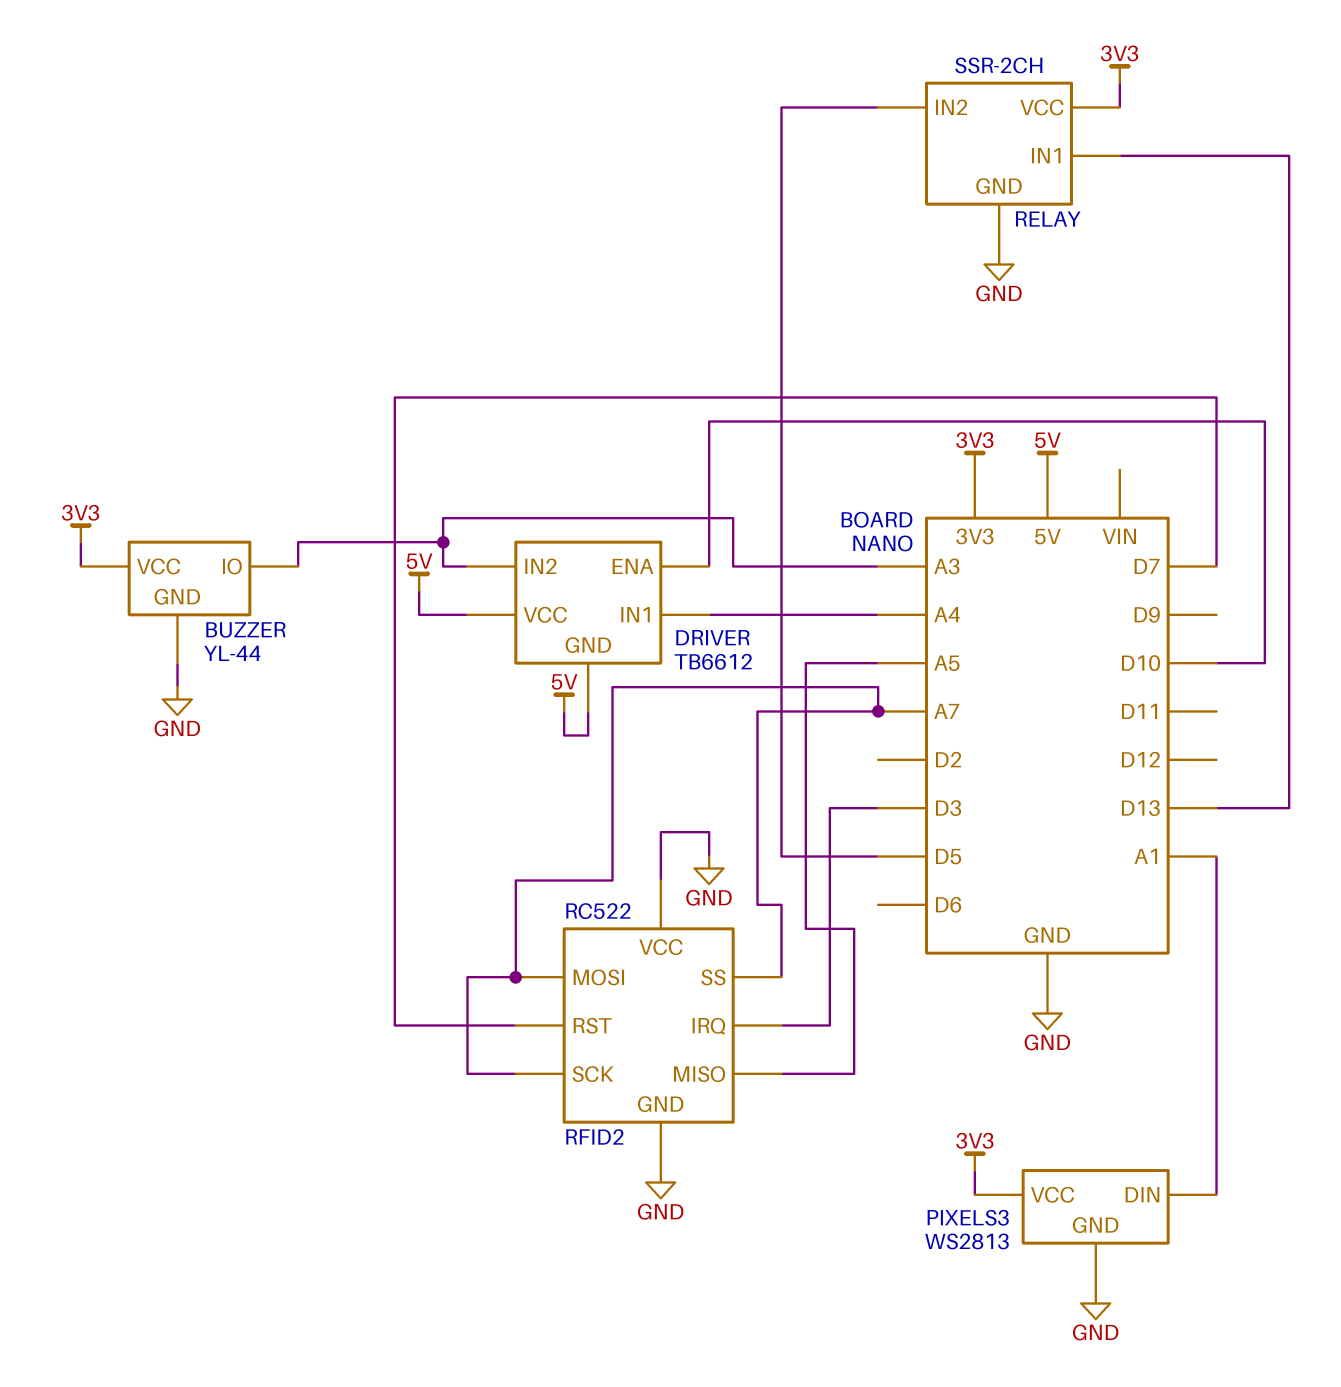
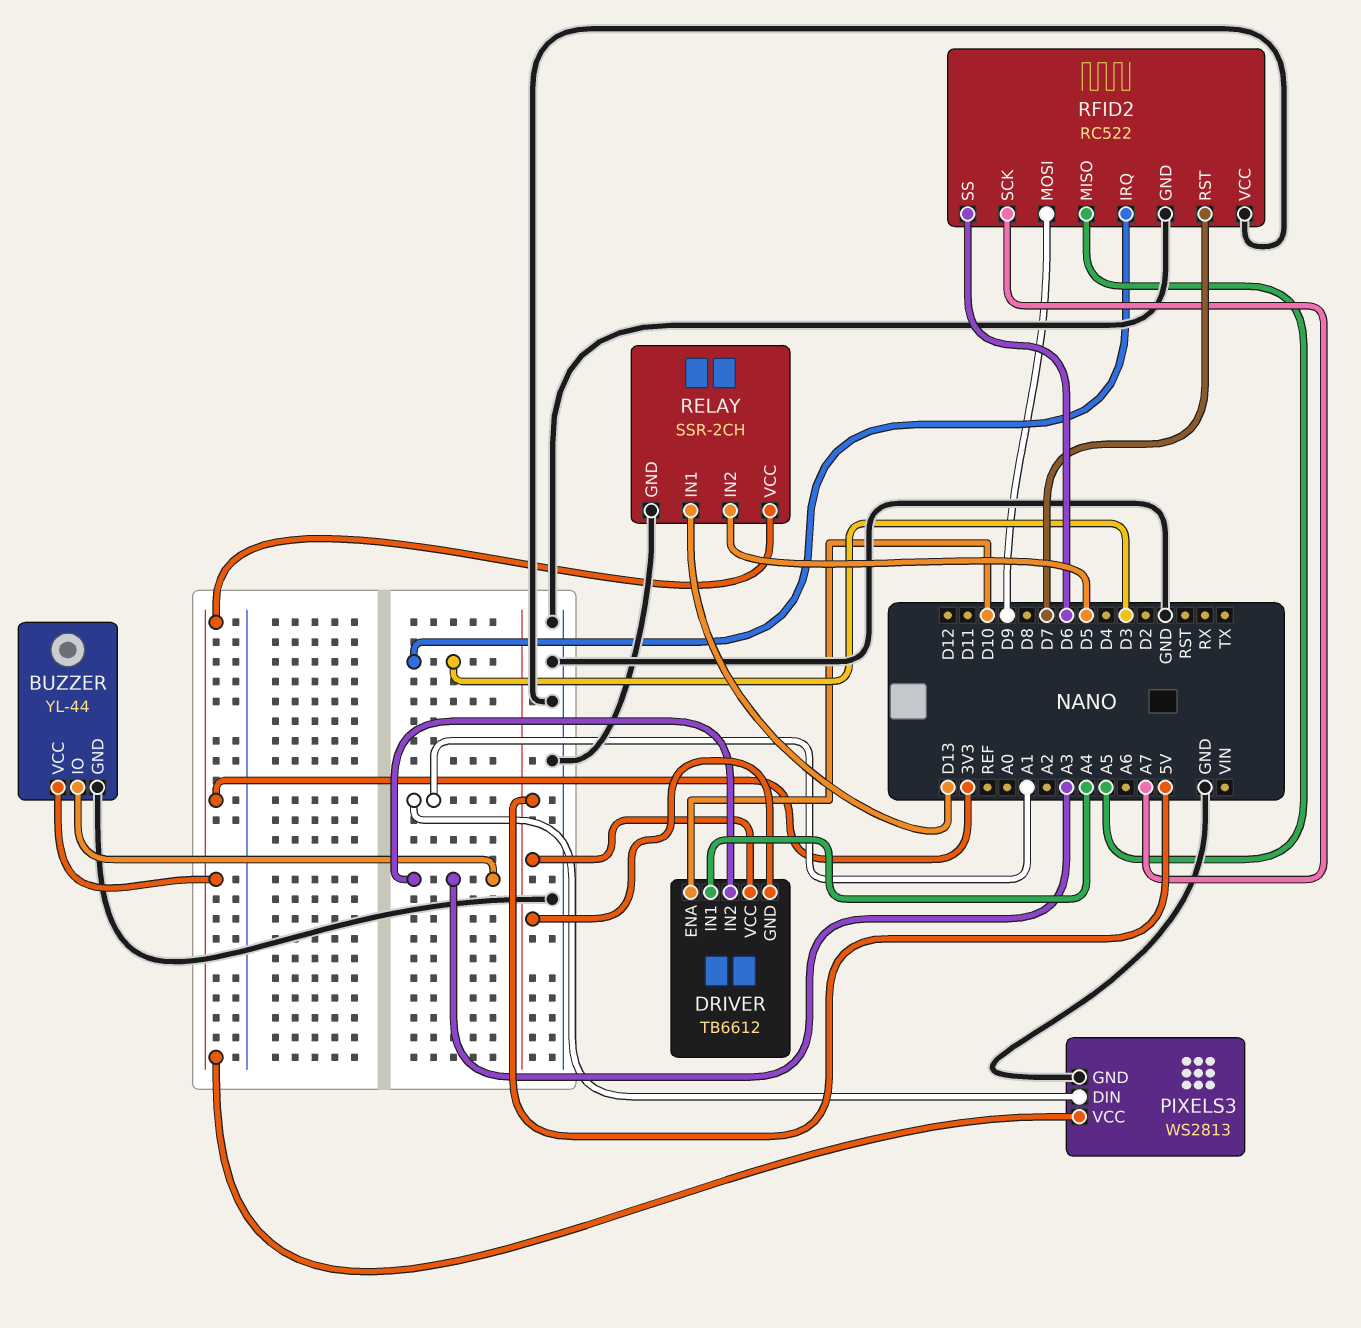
RFID2 pin MOSI: A7 -> D9
RFID2 pin SS: A7 -> D6

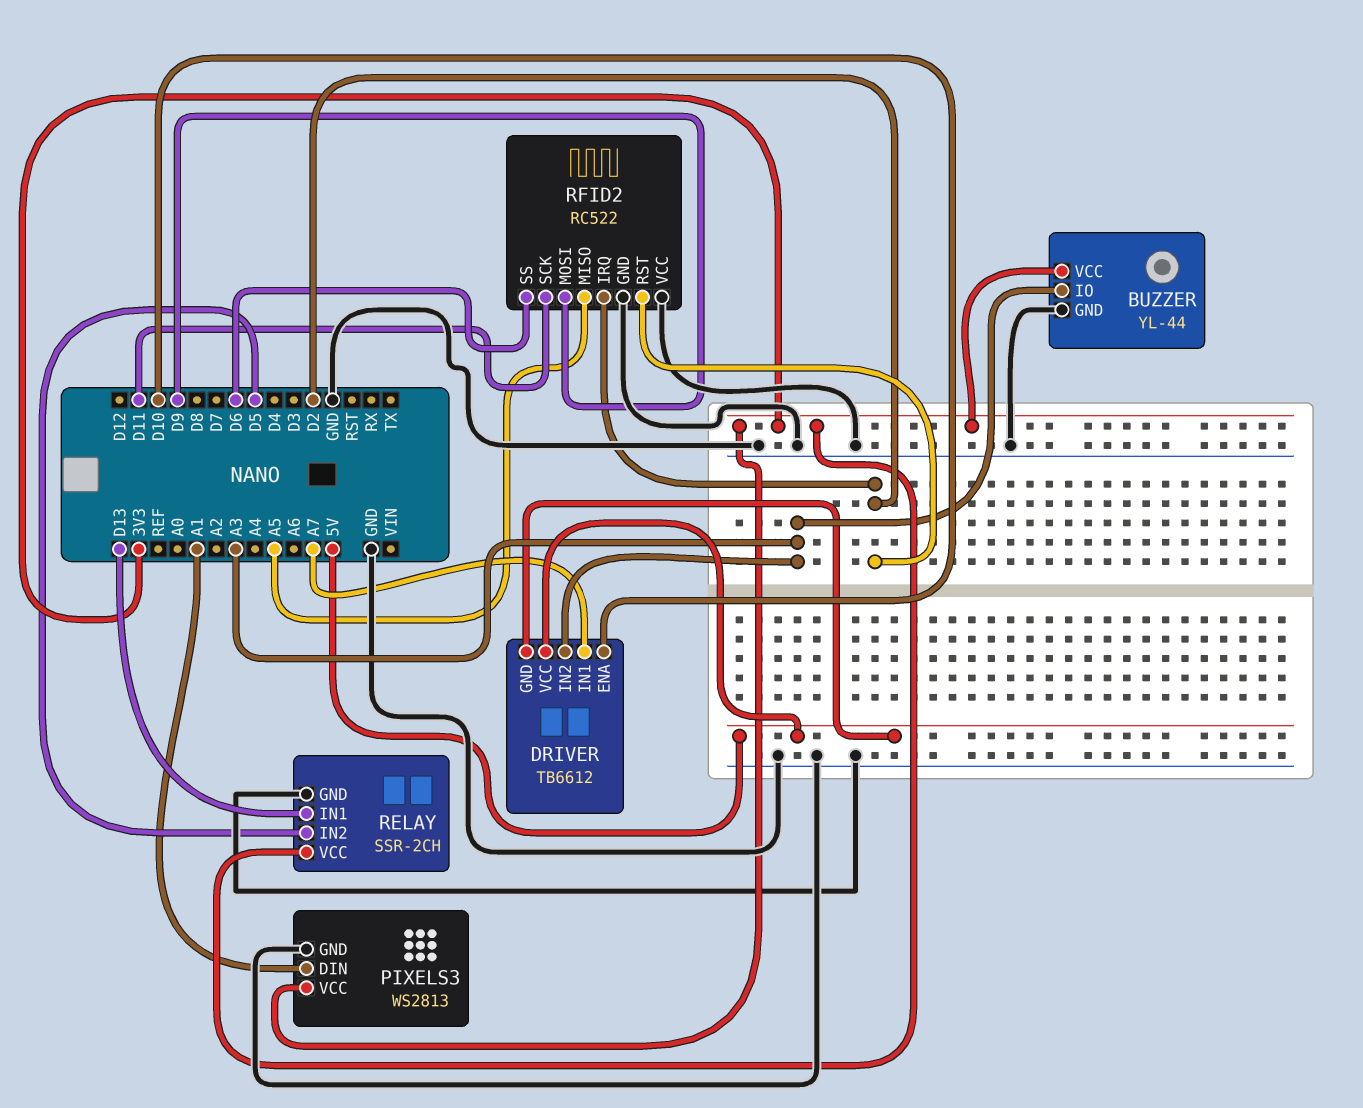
DRIVER pin IN1: A4 -> A7
RFID2 pin IRQ: D3 -> D2
RFID2 pin RST: D7 -> D2
RFID2 pin SCK: A7 -> D11

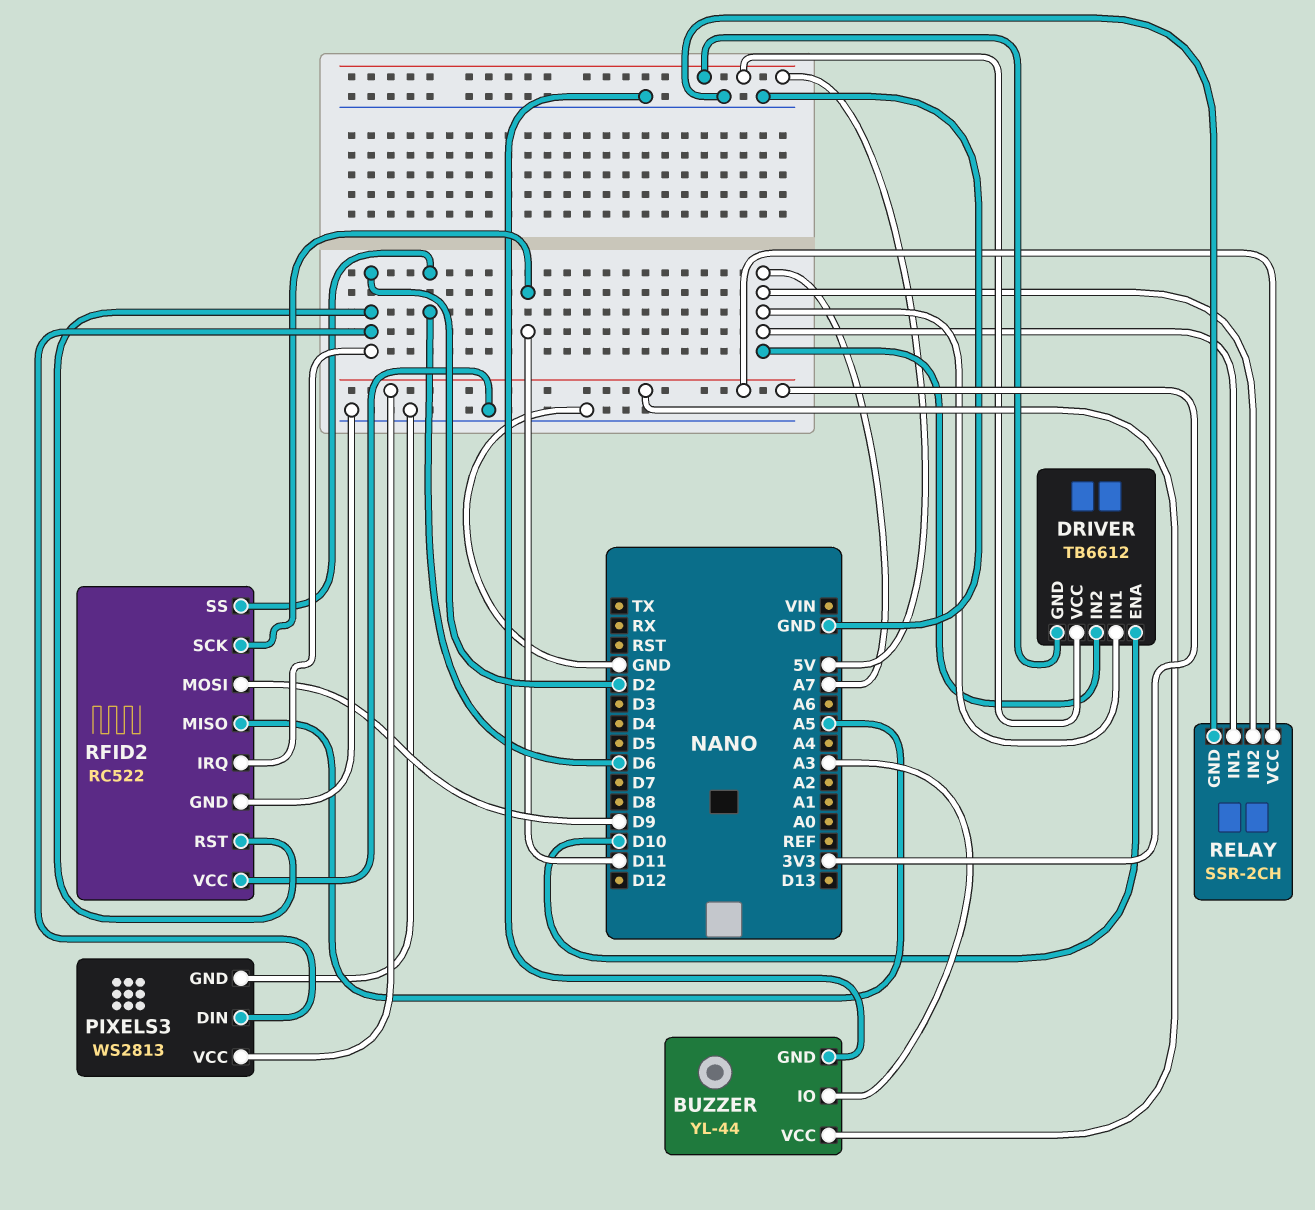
DRIVER pin IN2: A3 -> A7
PIXELS3 pin DIN: A1 -> D2
RELAY pin IN1: D13 -> A7
RELAY pin IN2: D5 -> A7

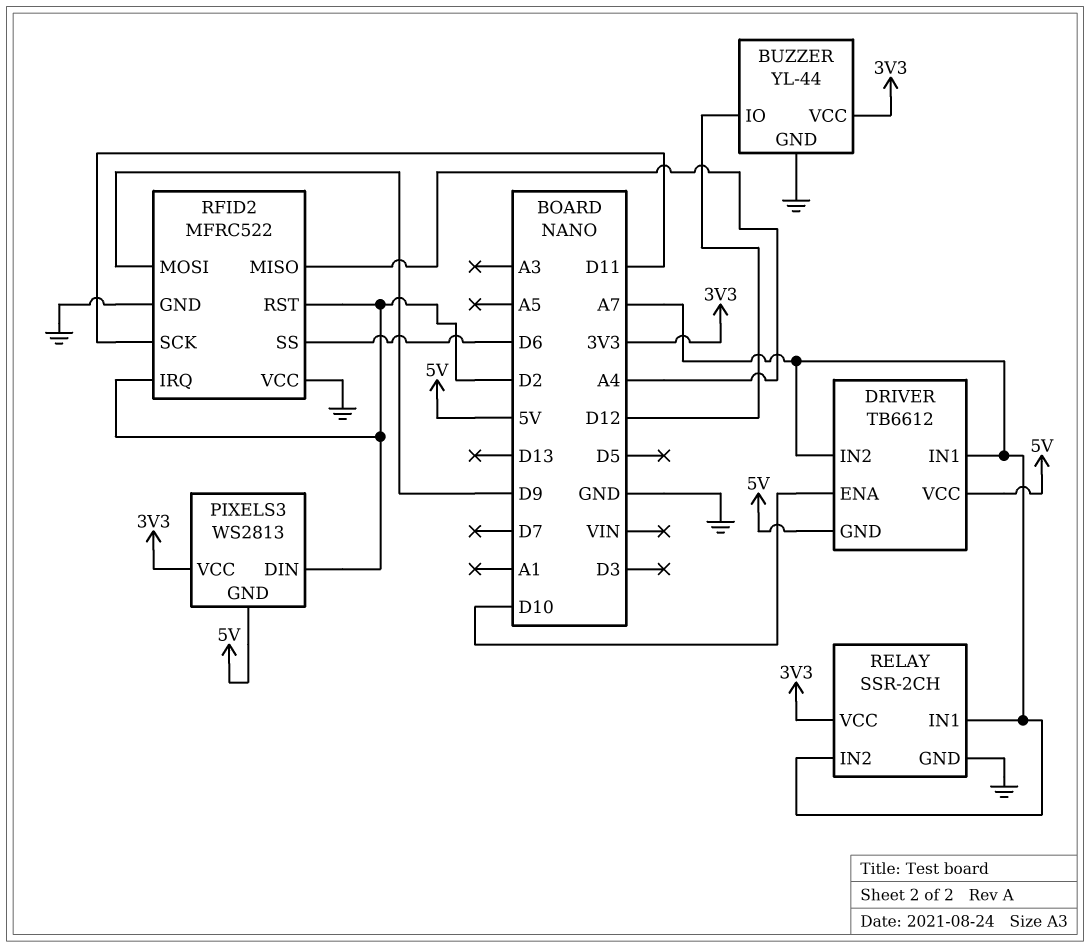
BUZZER pin IO: A3 -> D12
PIXELS3 pin GND: GND -> 5V
RFID2: RC522 -> MFRC522
RFID2 pin MISO: A5 -> A4

